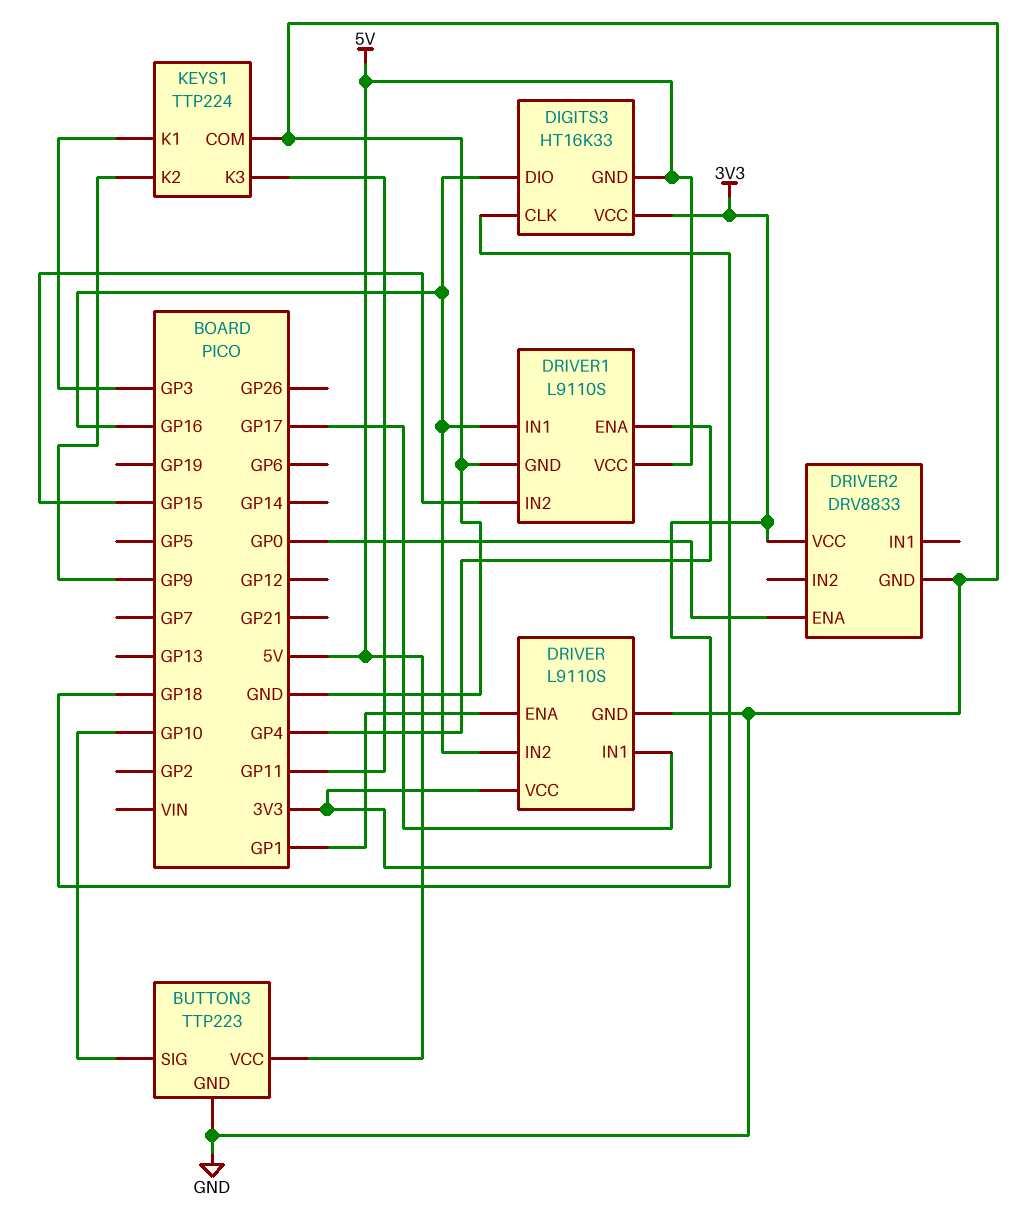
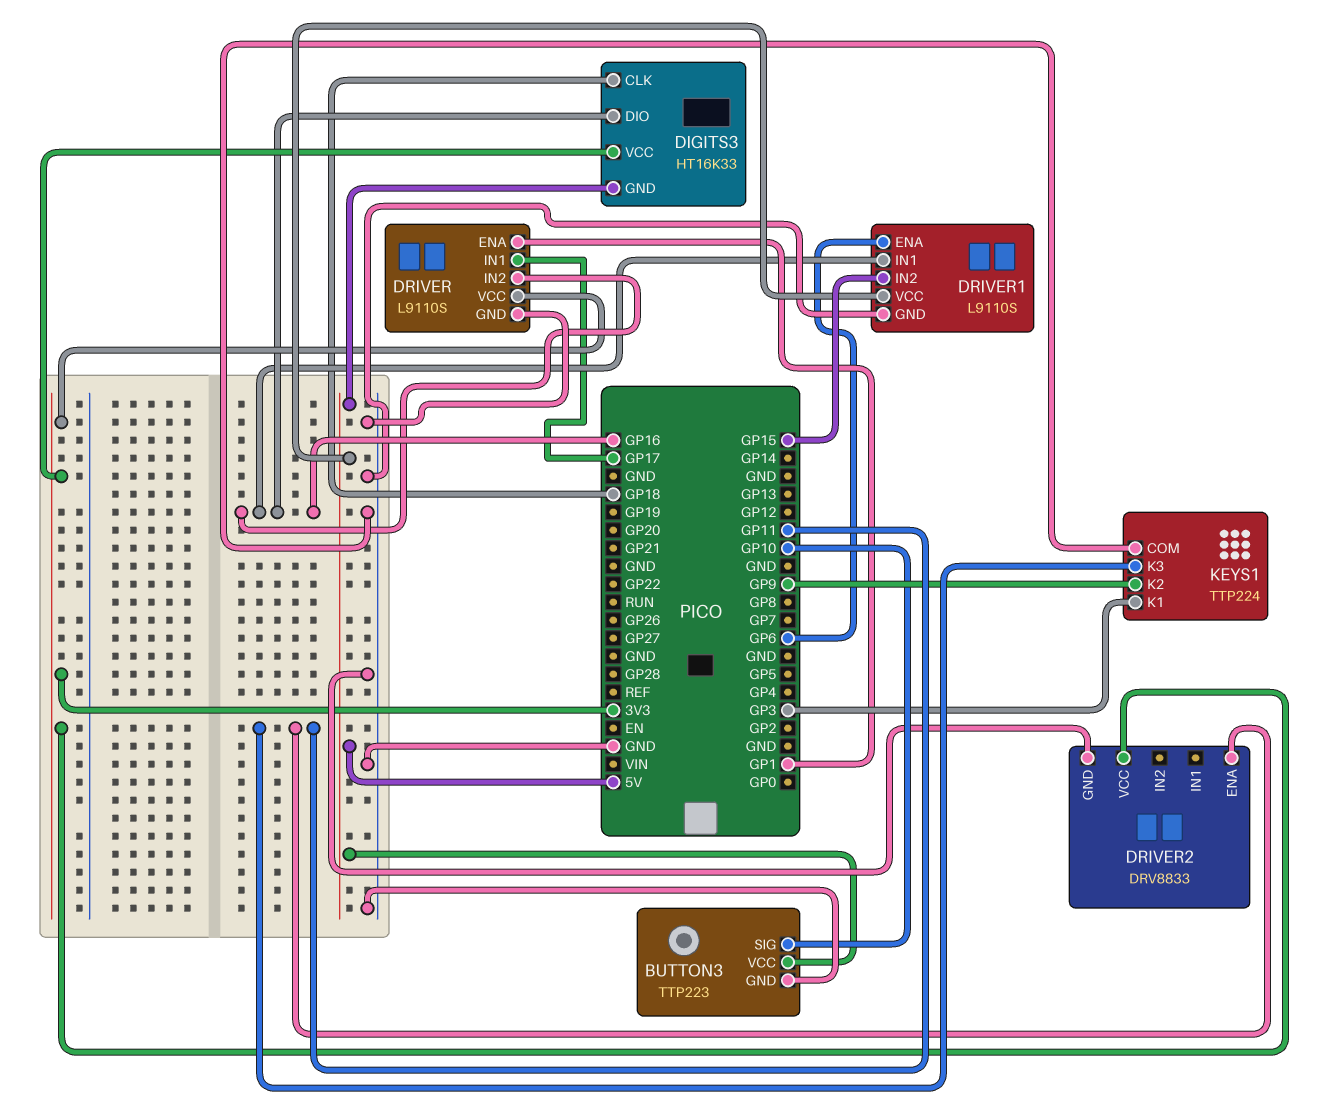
DRIVER1 pin ENA: GP4 -> GP6
DRIVER2 pin ENA: GP0 -> GP11

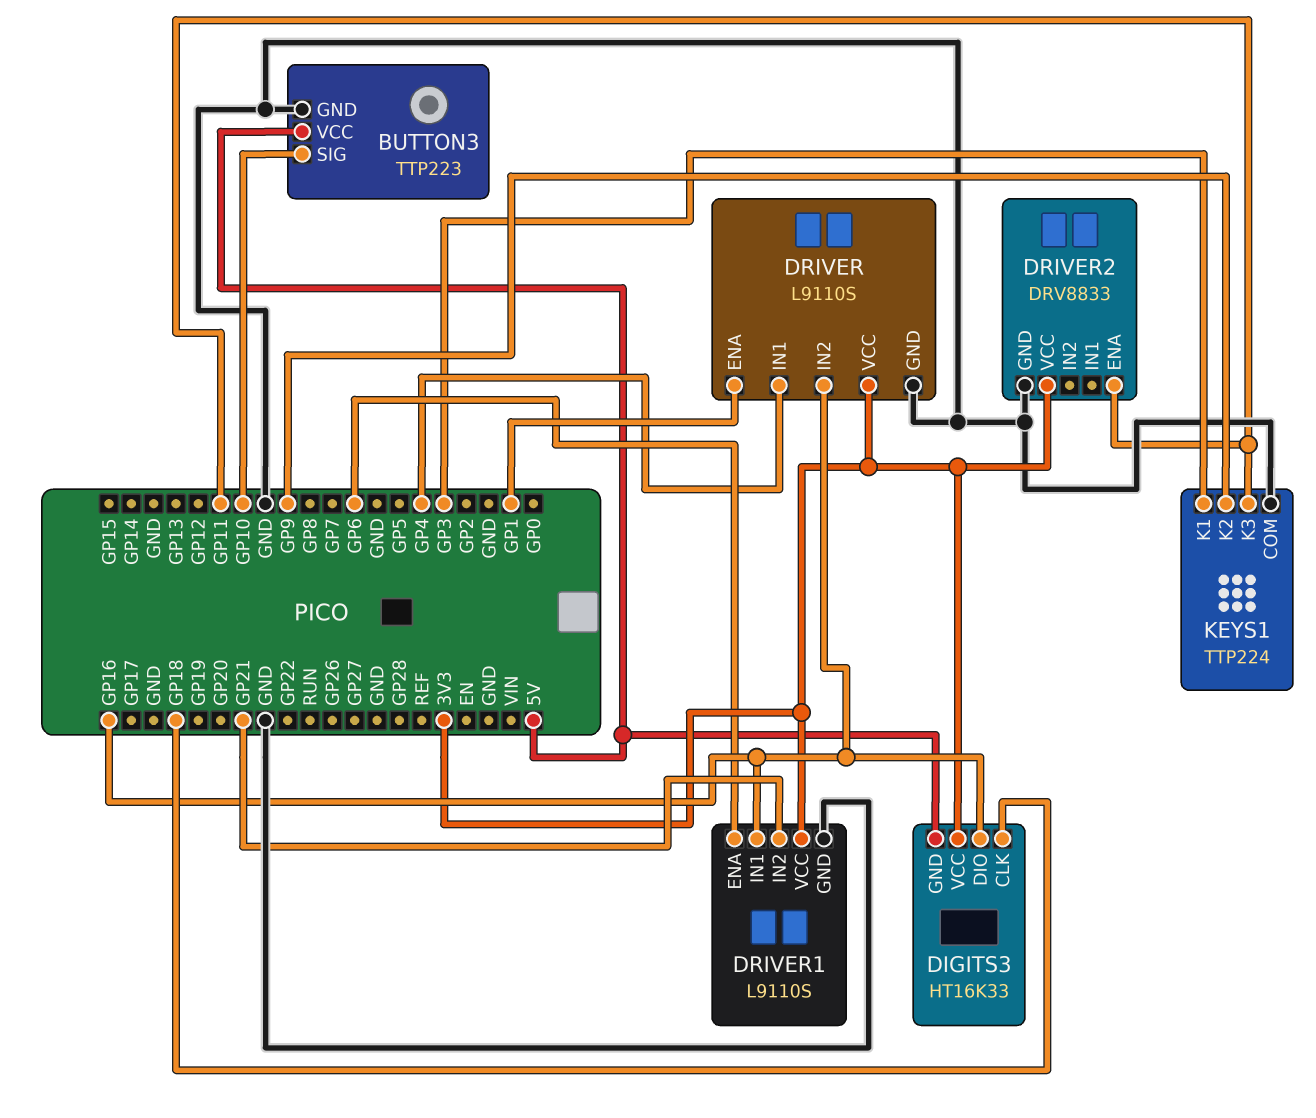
DRIVER pin IN1: GP17 -> GP4
DRIVER1 pin IN2: GP15 -> GP21
DRIVER1 pin VCC: 5V -> 3V3

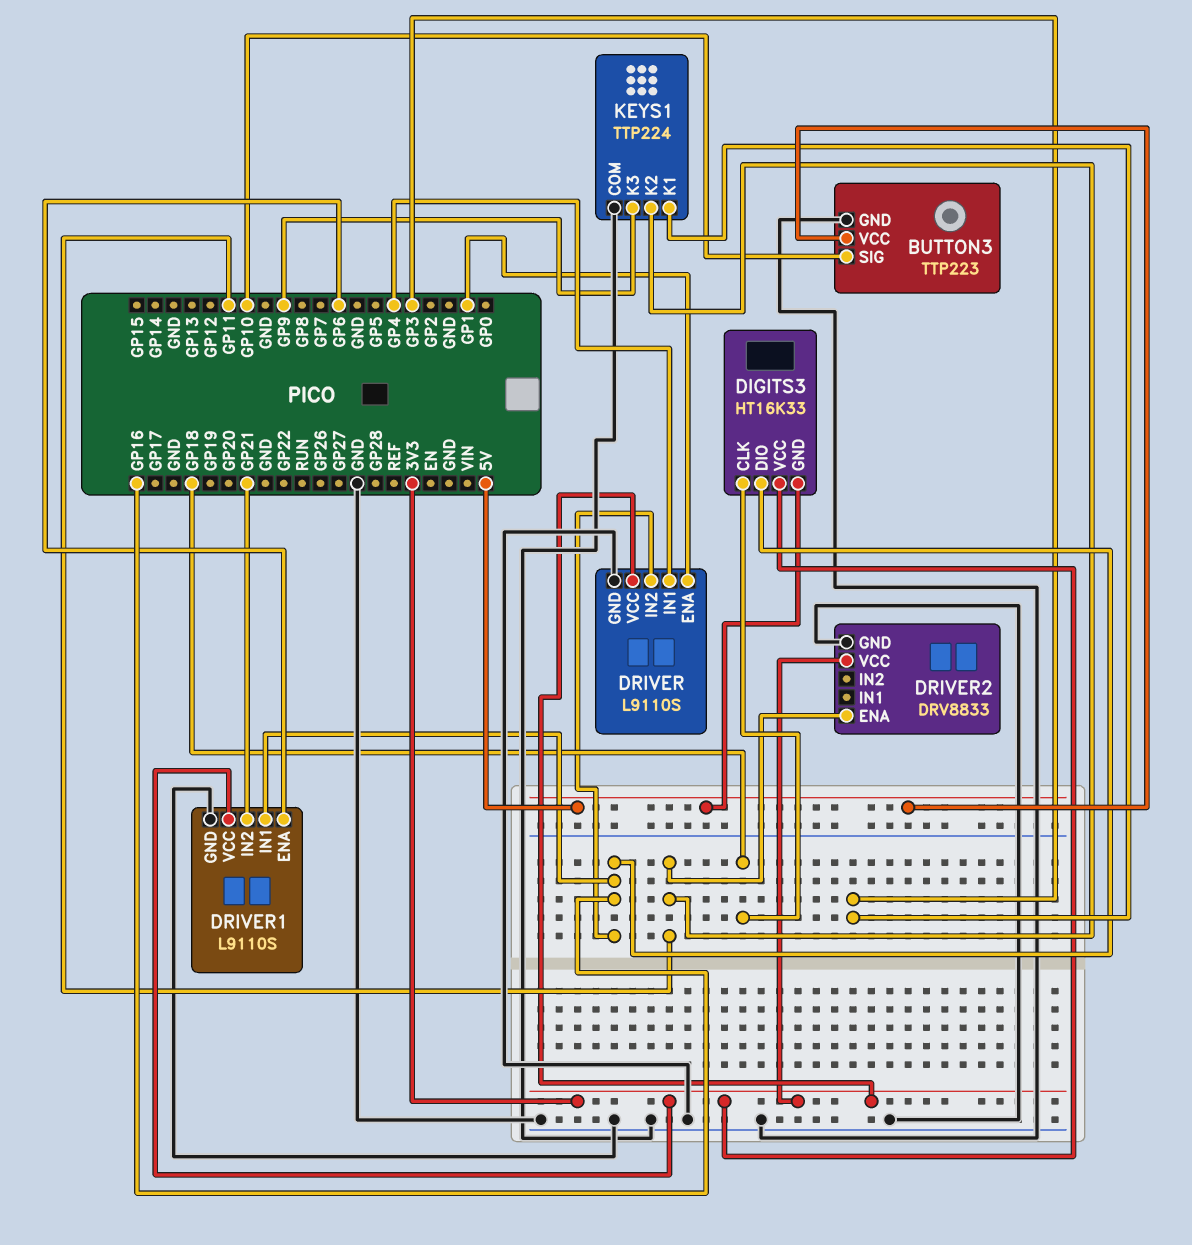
KEYS1 pin K2: GP9 -> GP11
KEYS1 pin K3: GP11 -> GP9

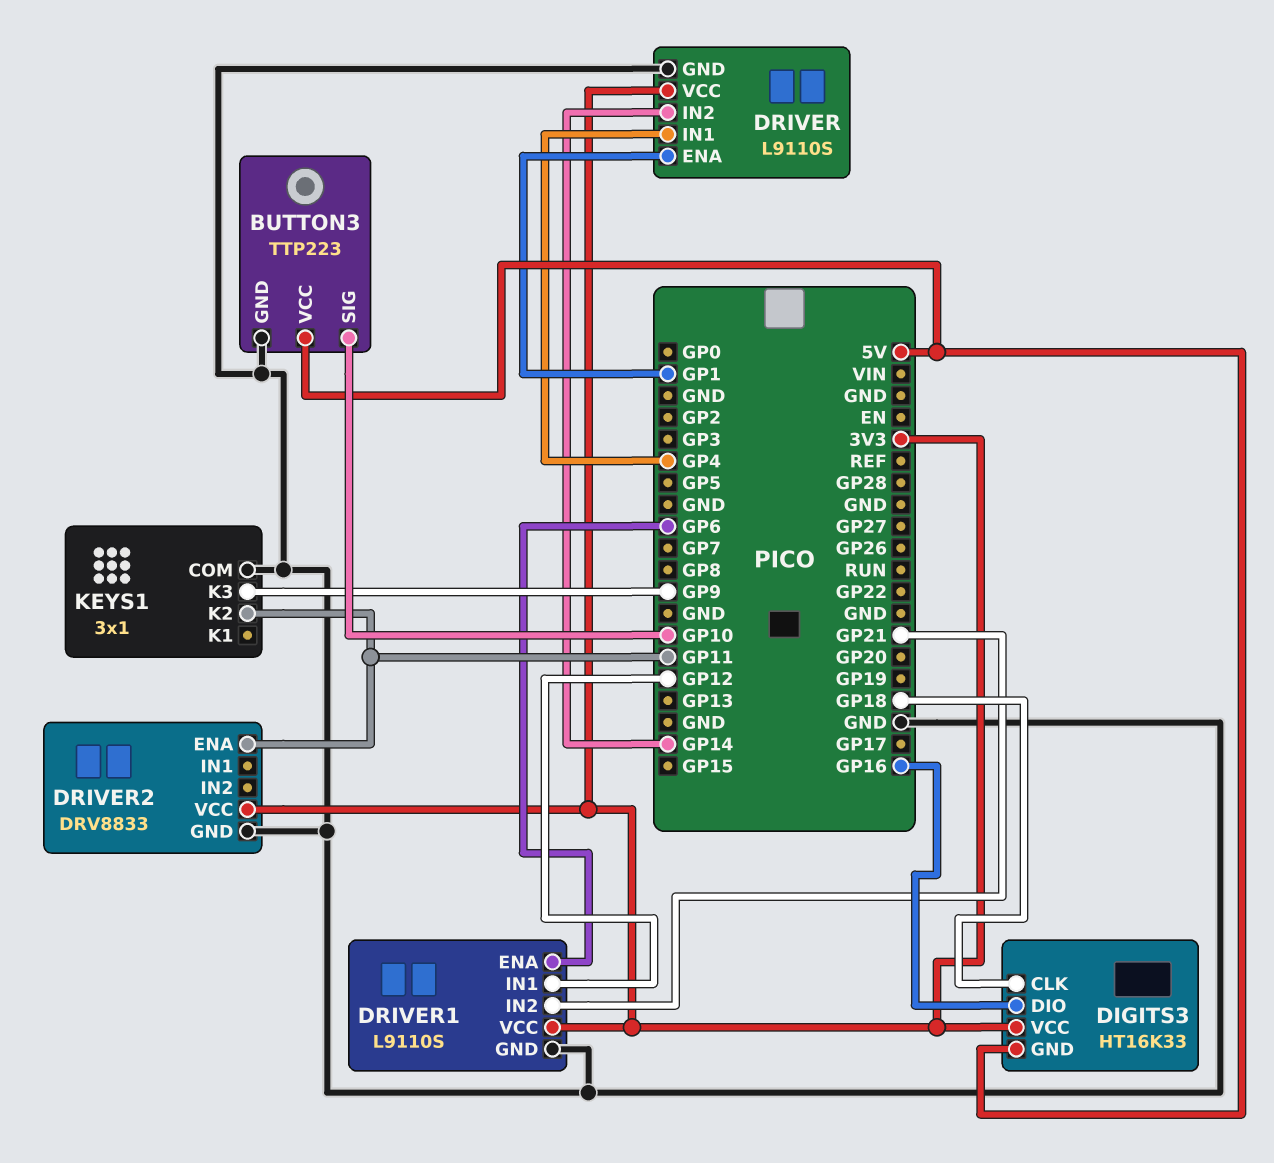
DRIVER pin IN2: GP16 -> GP14
DRIVER1 pin IN1: GP16 -> GP12
KEYS1: TTP224 -> 3x1
KEYS1 pin K1: GP3 -> none

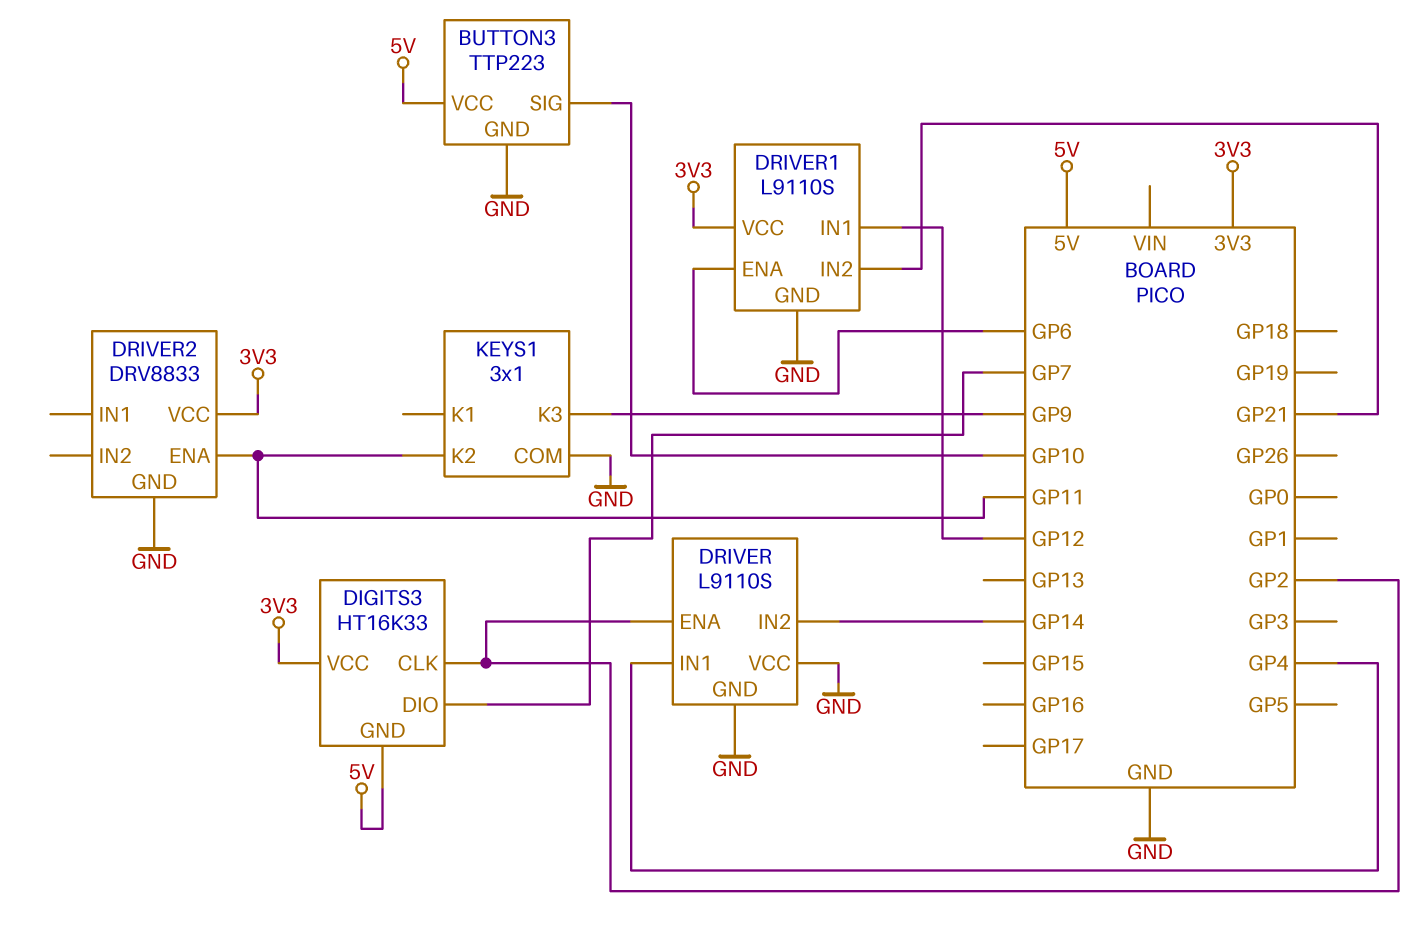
DIGITS3 pin CLK: GP18 -> GP2
DIGITS3 pin DIO: GP16 -> GP7
DRIVER pin ENA: GP1 -> GP2
DRIVER pin VCC: 3V3 -> GND

